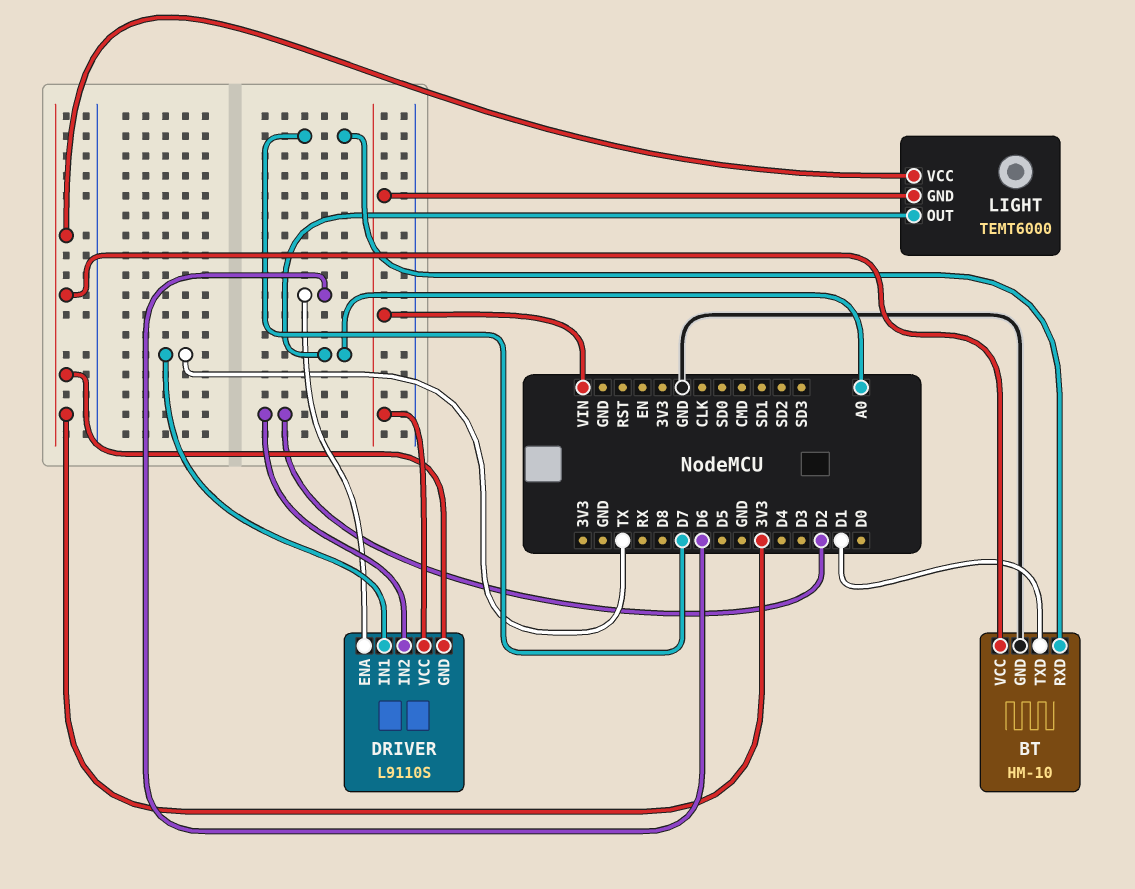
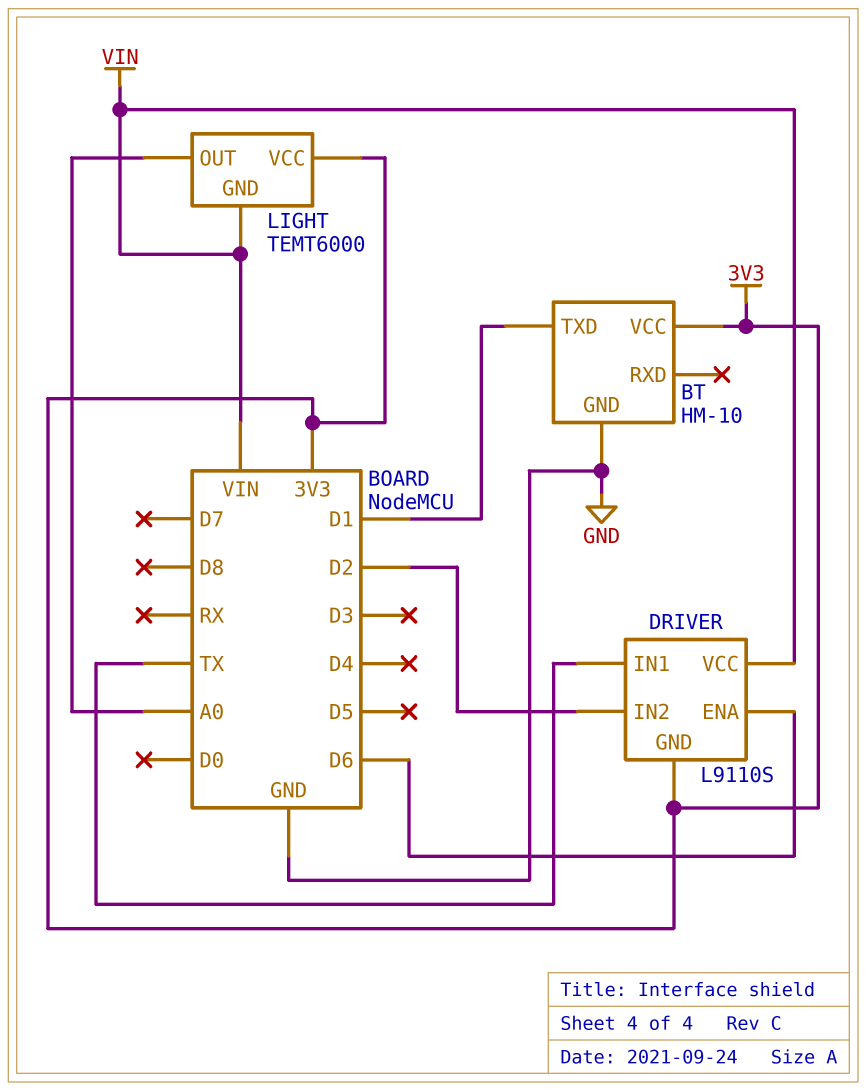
BT pin RXD: D7 -> none

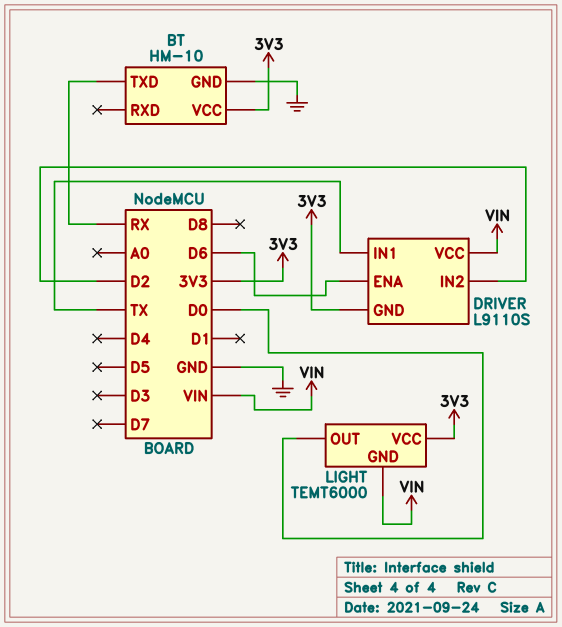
BT pin TXD: D1 -> RX
LIGHT pin OUT: A0 -> D0

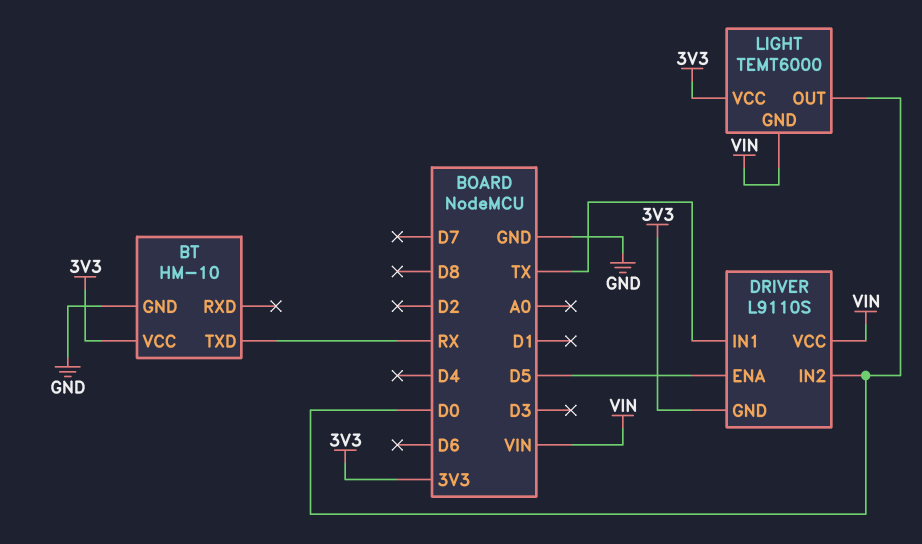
DRIVER pin ENA: D6 -> D5
DRIVER pin IN2: D2 -> D0

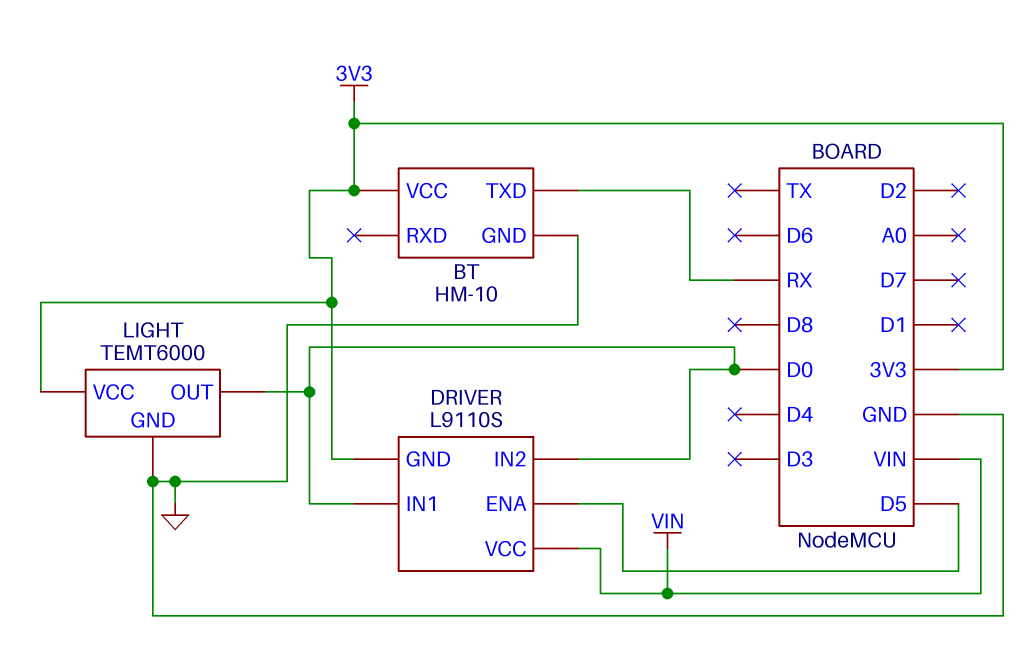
DRIVER pin IN1: TX -> D0
LIGHT pin GND: VIN -> GND

